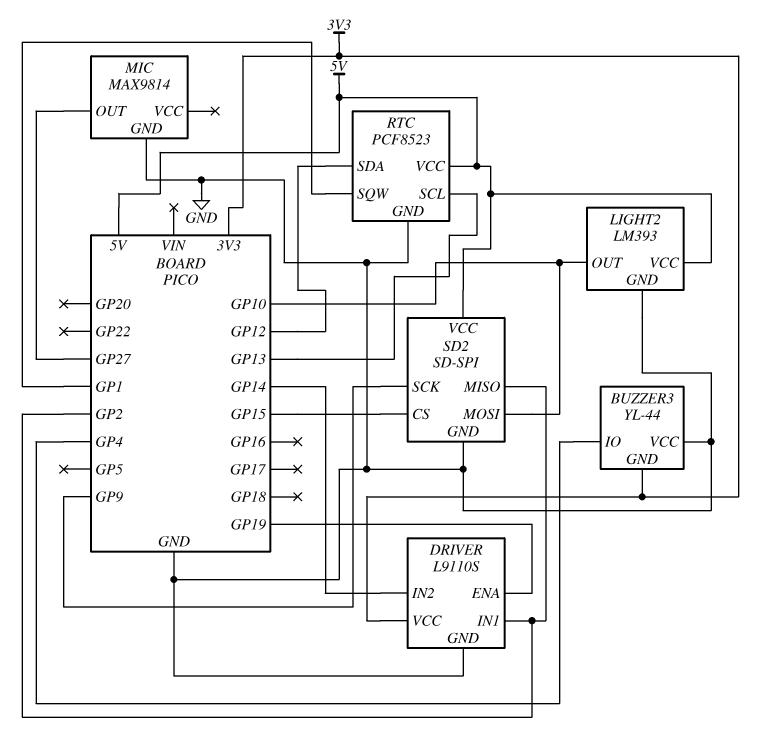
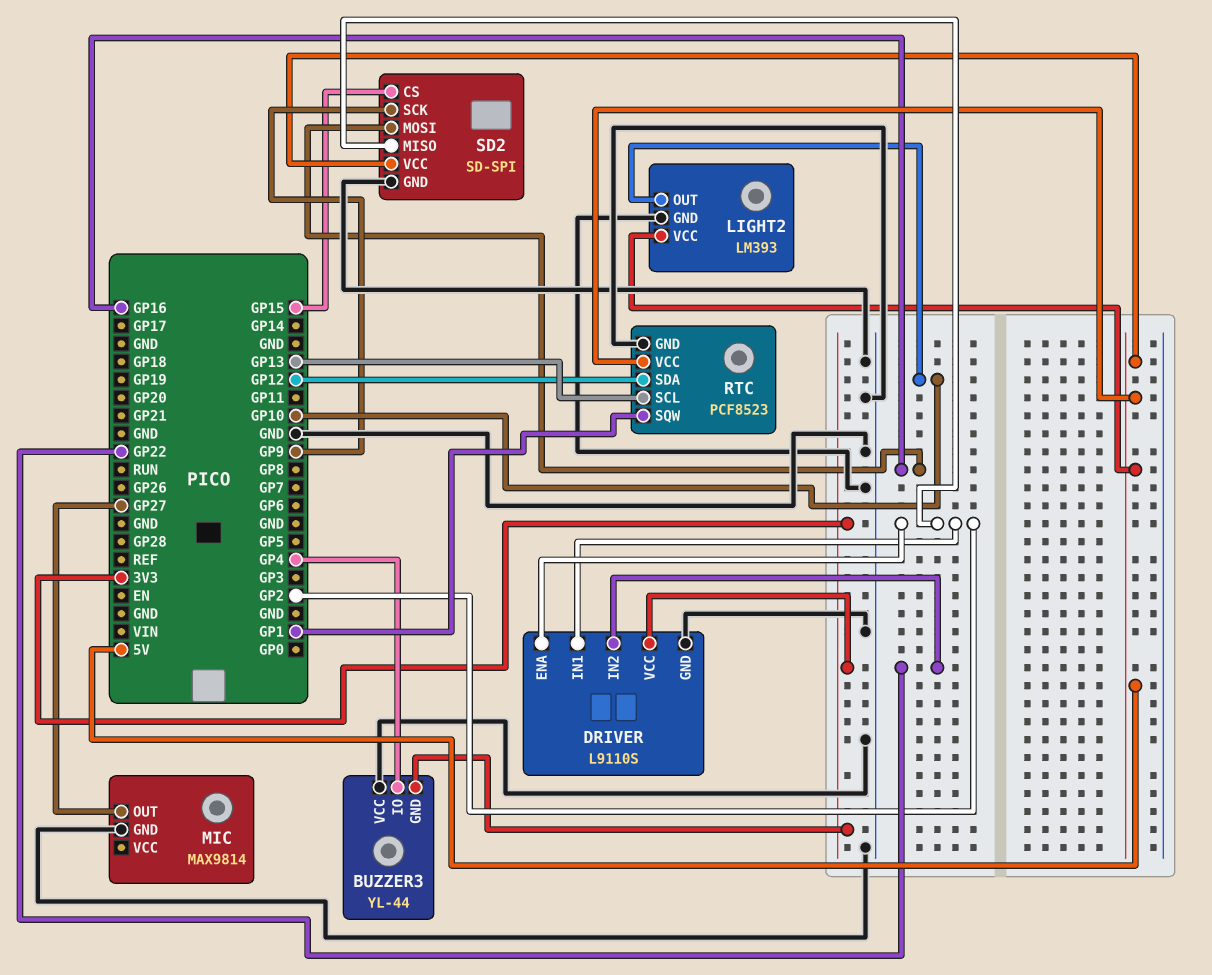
DRIVER pin ENA: GP19 -> GP2
DRIVER pin IN2: GP14 -> GP22
SD2 pin MOSI: GP10 -> GP16

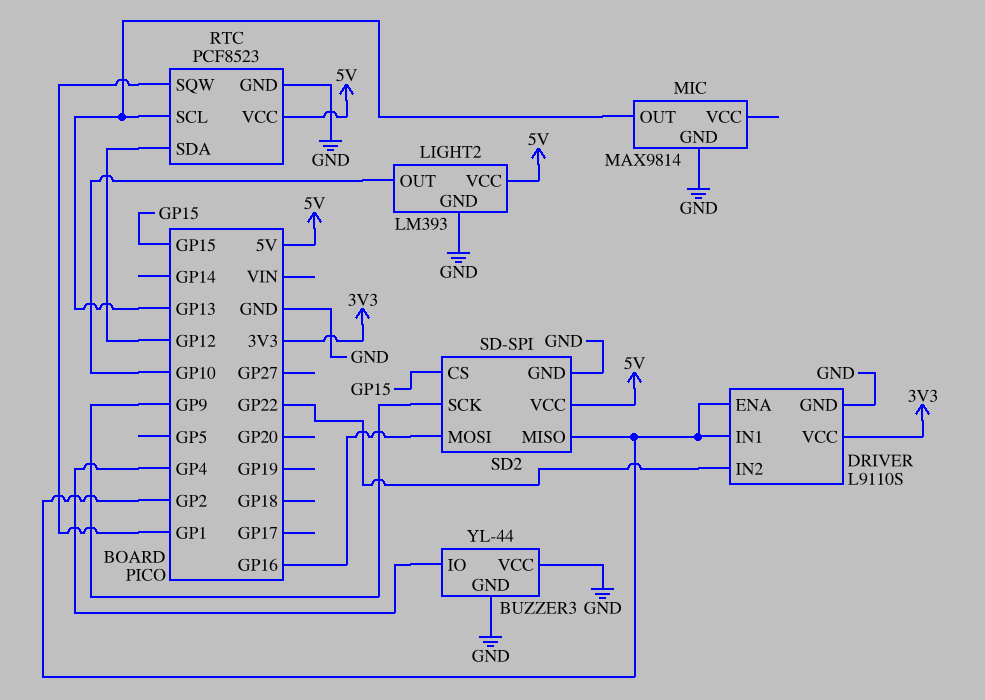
BUZZER3 pin GND: 3V3 -> GND
MIC pin OUT: GP27 -> GP13

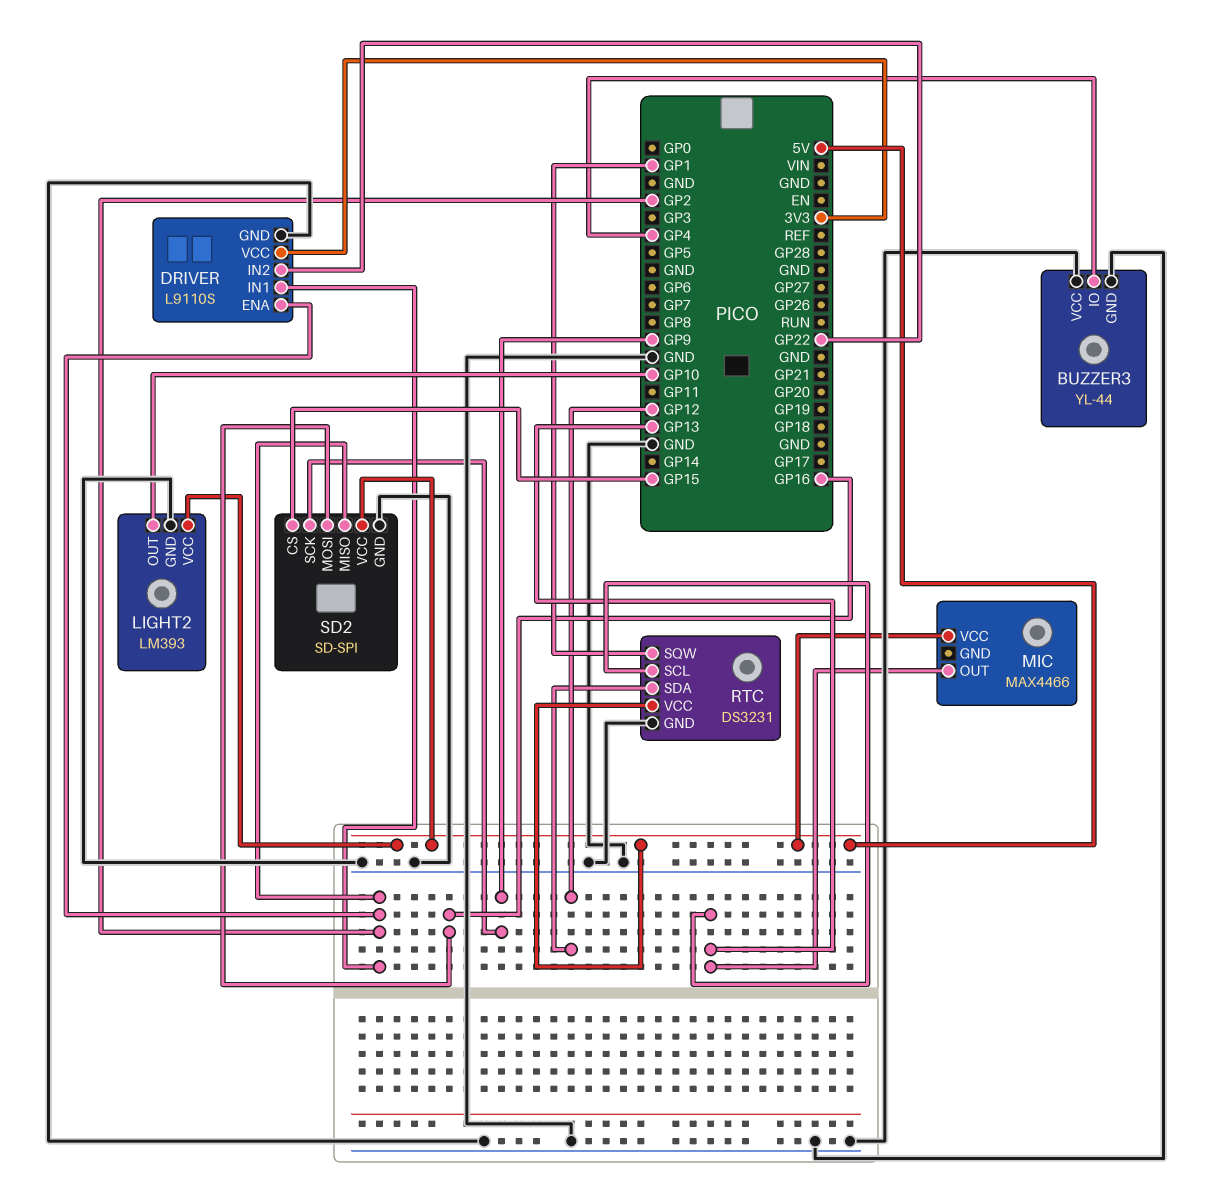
MIC: MAX9814 -> MAX4466
MIC pin GND: GND -> none
MIC pin VCC: none -> 5V
RTC: PCF8523 -> DS3231

